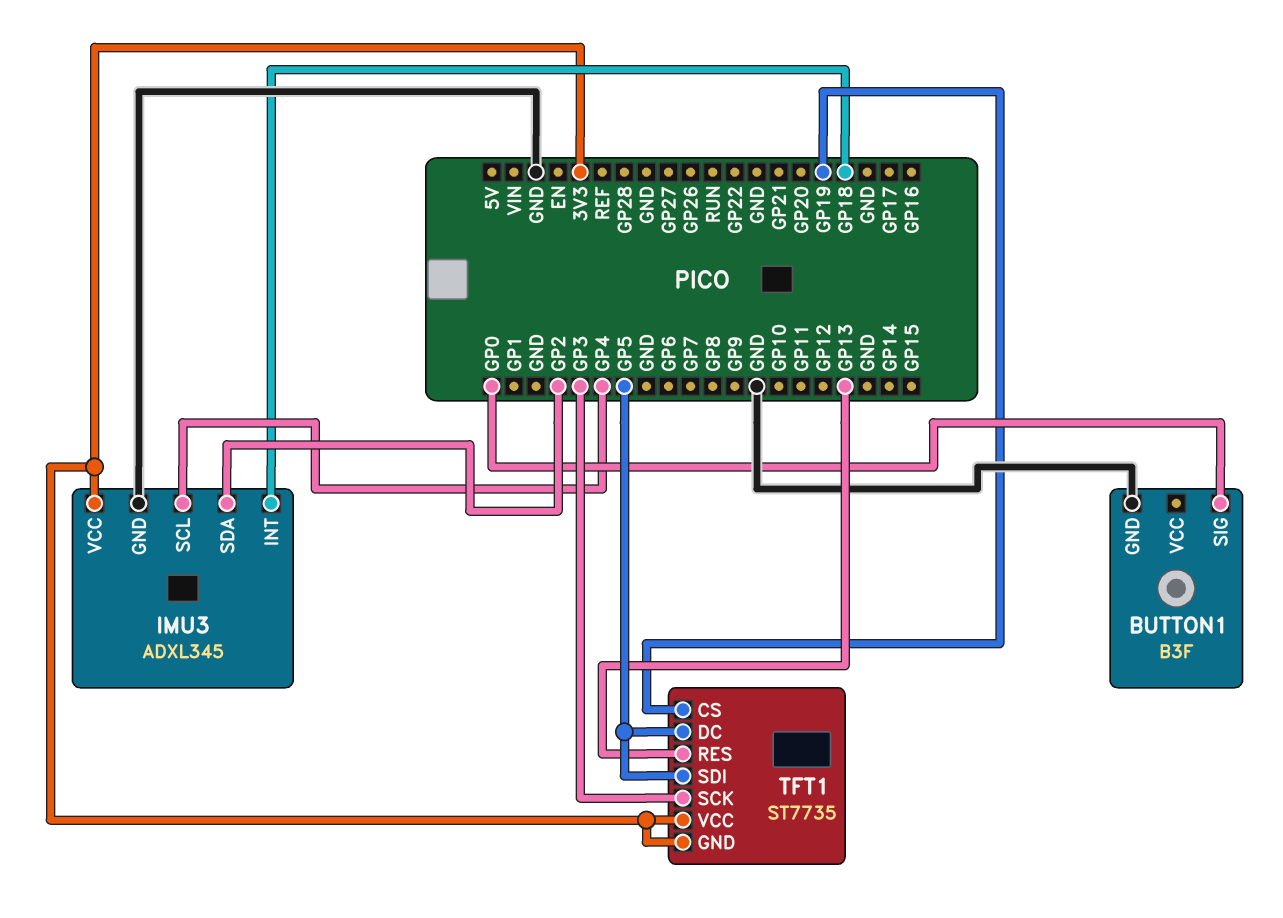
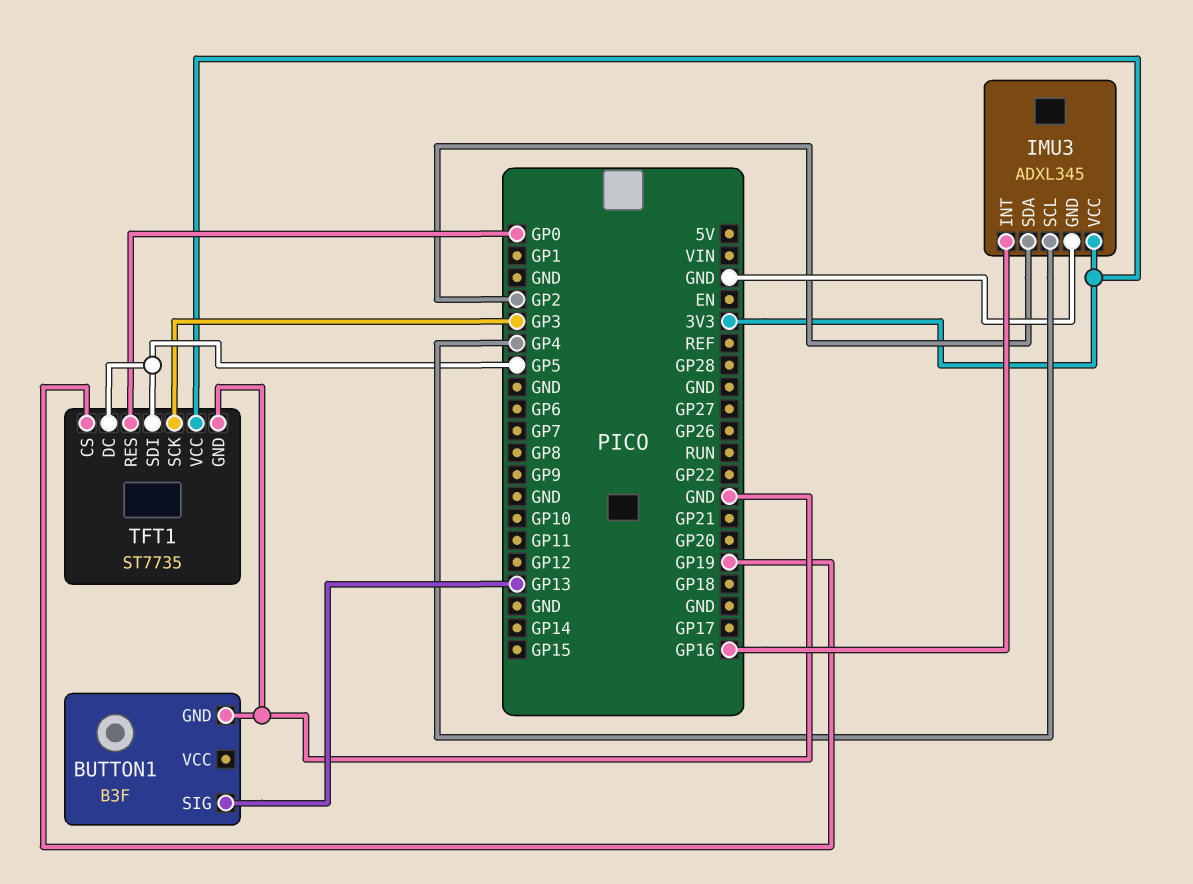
BUTTON1 pin SIG: GP0 -> GP13
IMU3 pin INT: GP18 -> GP16
TFT1 pin GND: 3V3 -> GND
TFT1 pin RES: GP13 -> GP0

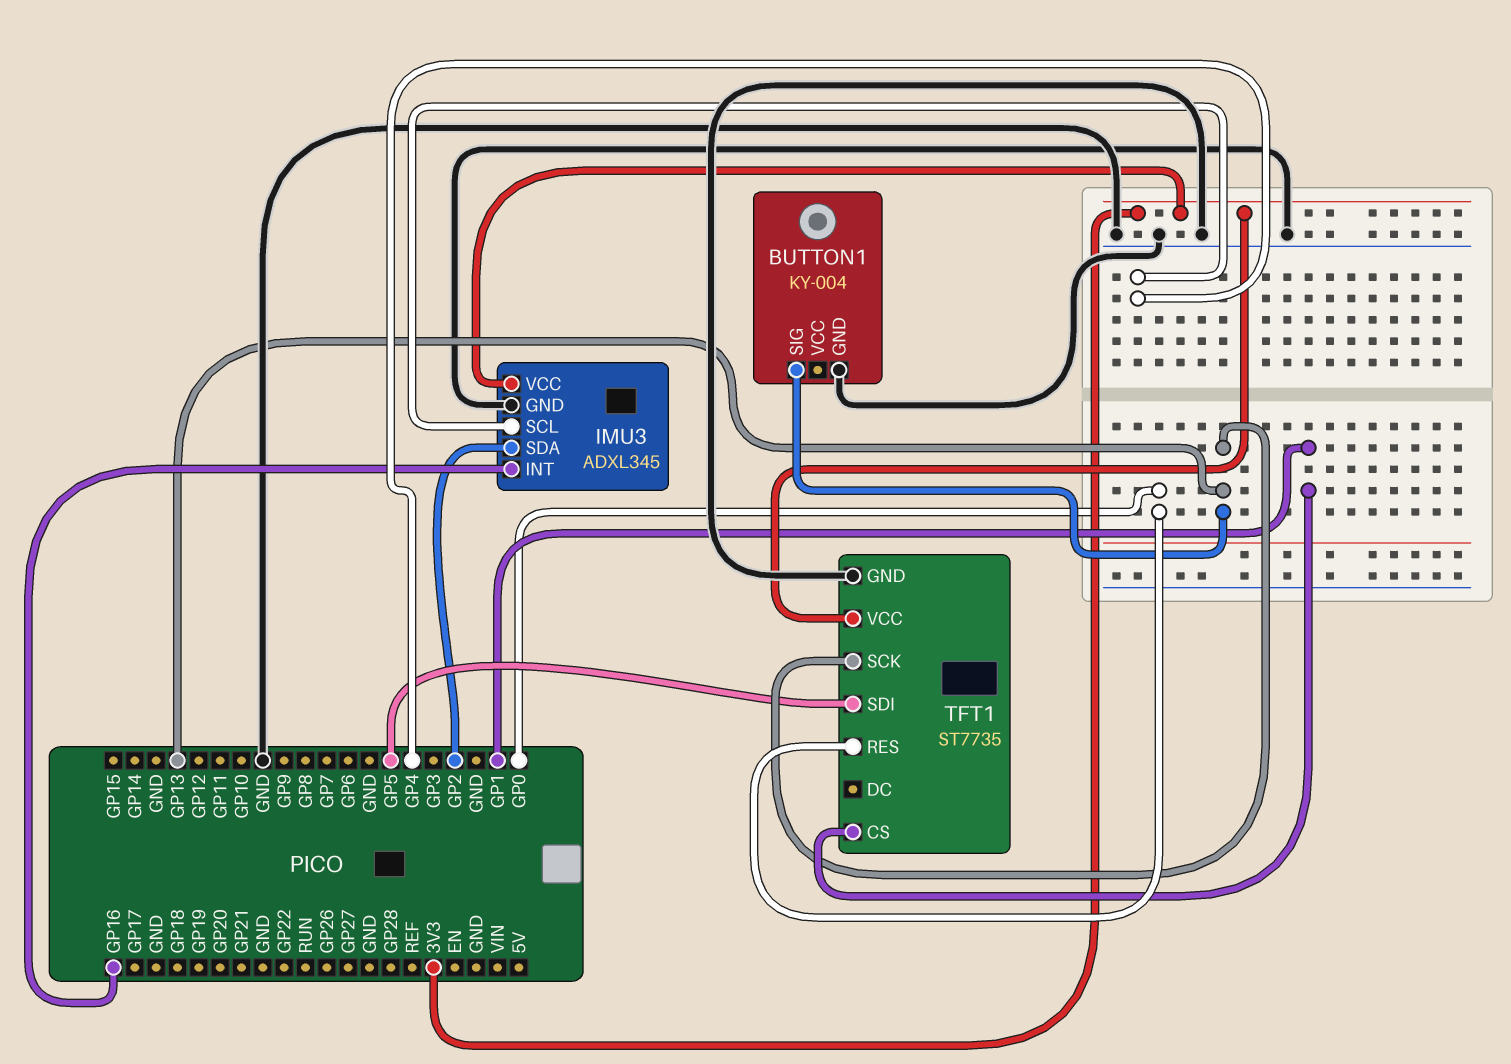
BUTTON1: B3F -> KY-004
TFT1 pin CS: GP19 -> GP1
TFT1 pin DC: GP5 -> none
TFT1 pin SCK: GP3 -> GP13

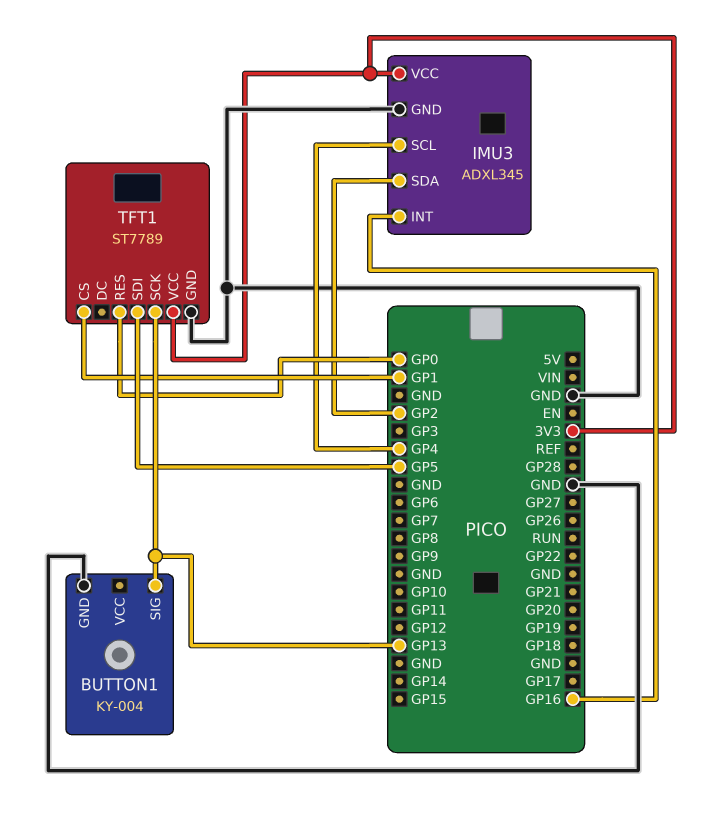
TFT1: ST7735 -> ST7789

